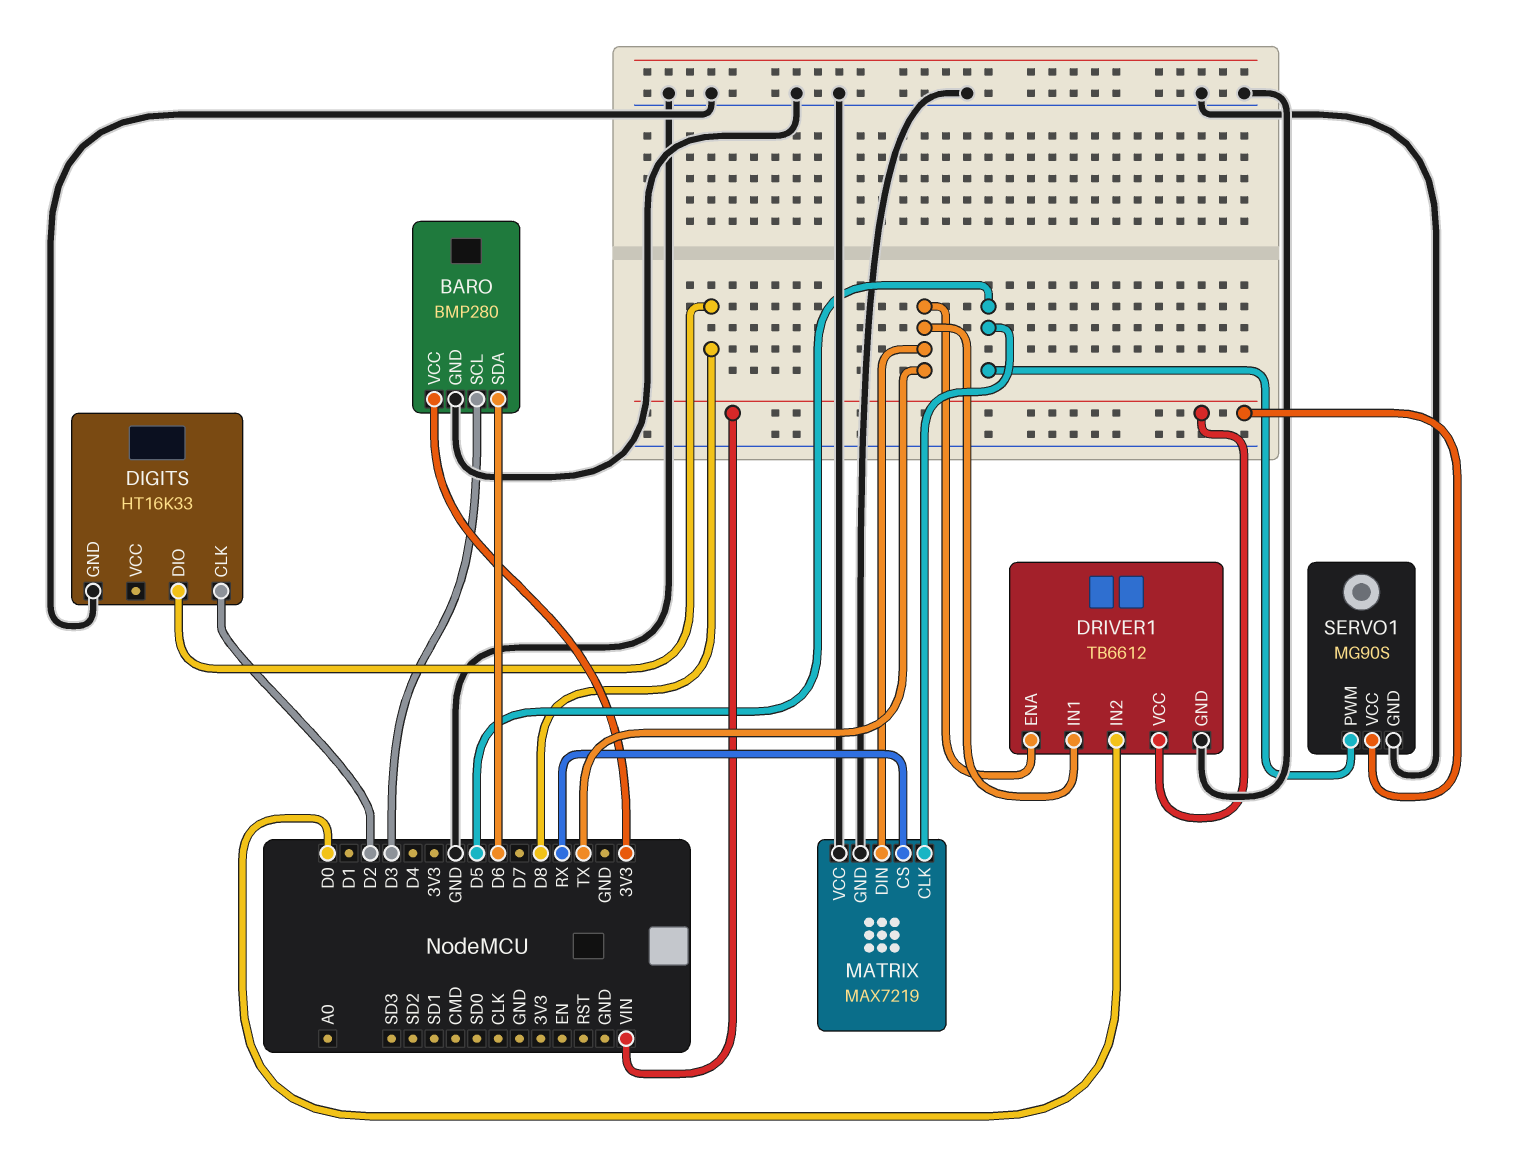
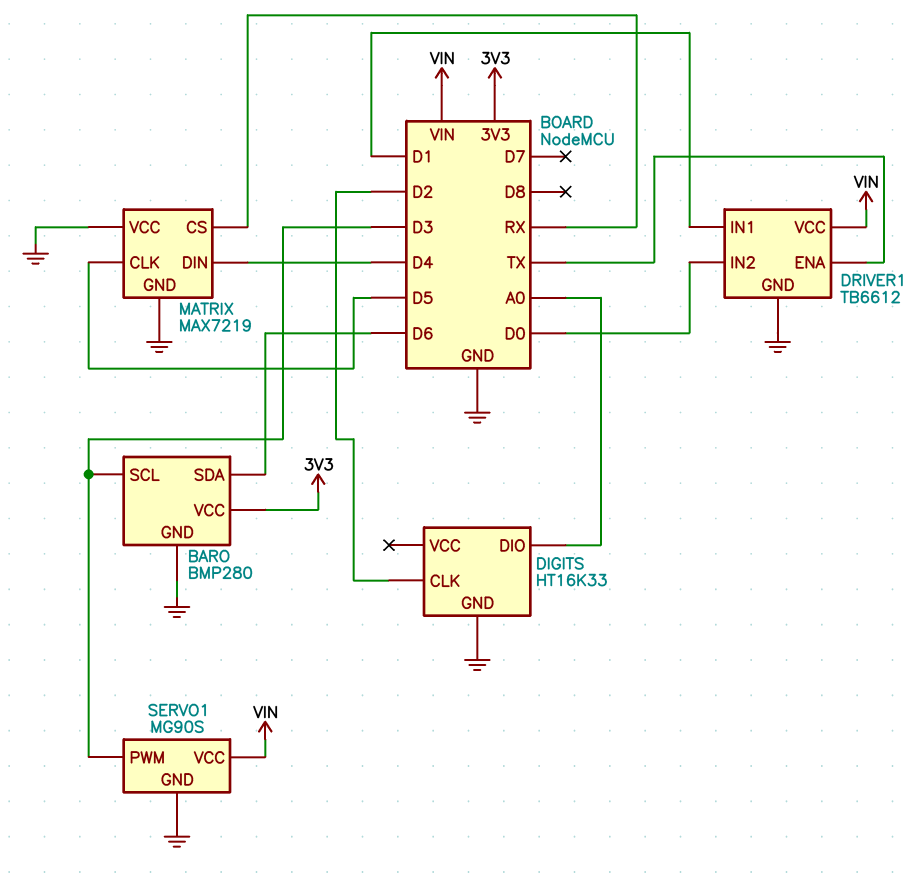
DIGITS pin DIO: D8 -> A0
DRIVER1 pin IN1: TX -> D1
MATRIX pin DIN: TX -> D4
SERVO1 pin PWM: D5 -> D3

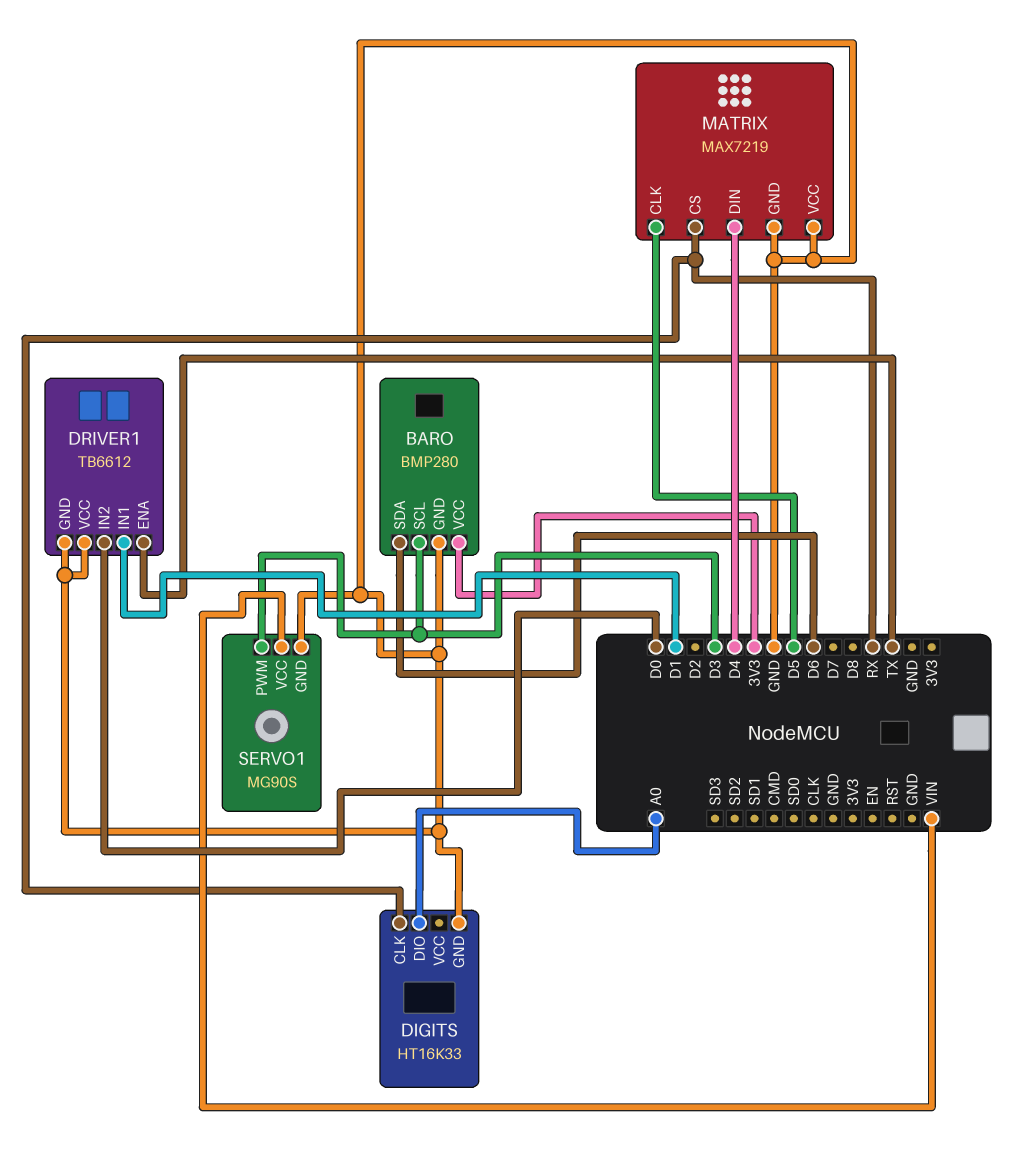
DIGITS pin CLK: D2 -> RX
DRIVER1 pin VCC: VIN -> GND

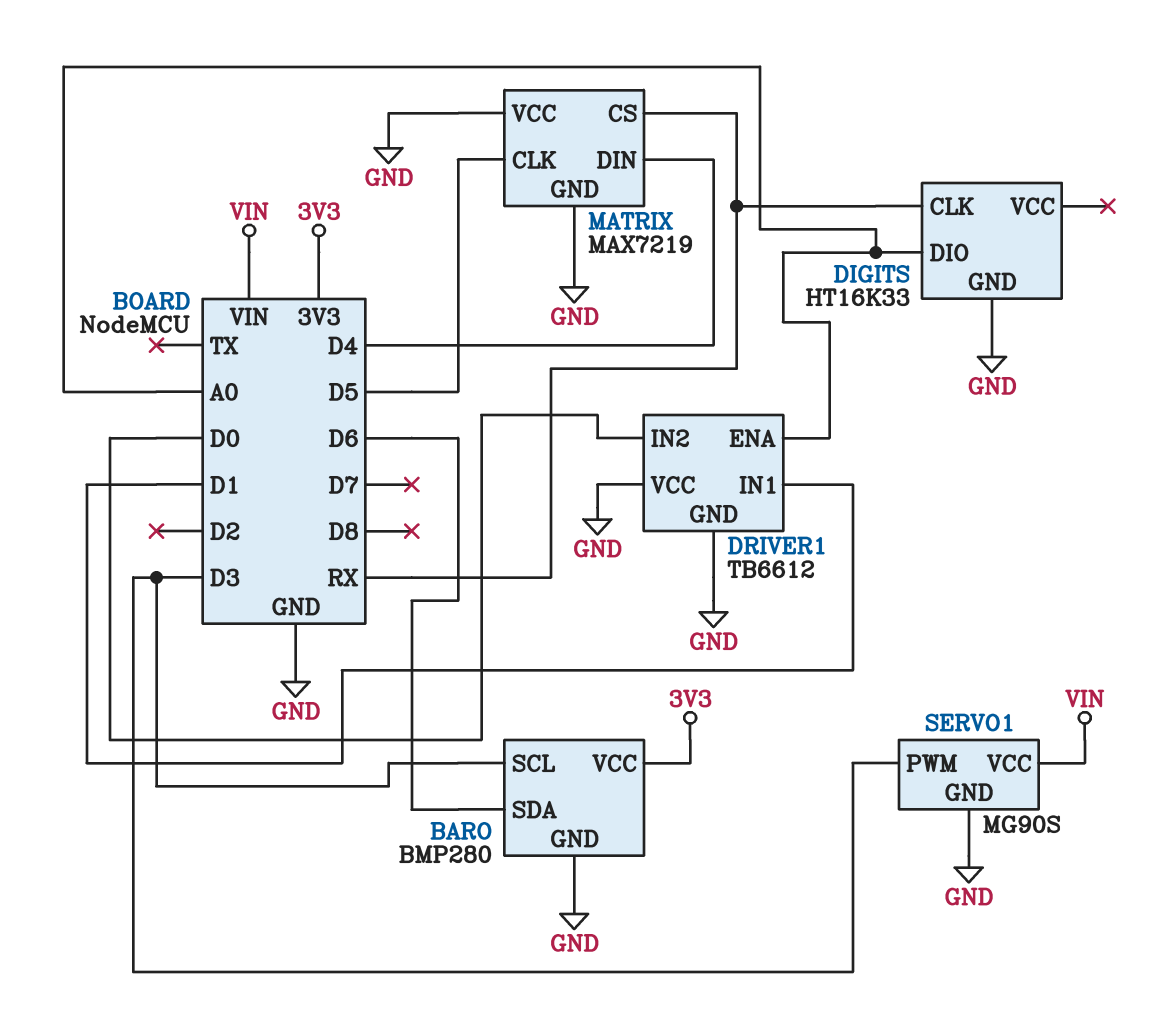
DRIVER1 pin ENA: TX -> A0

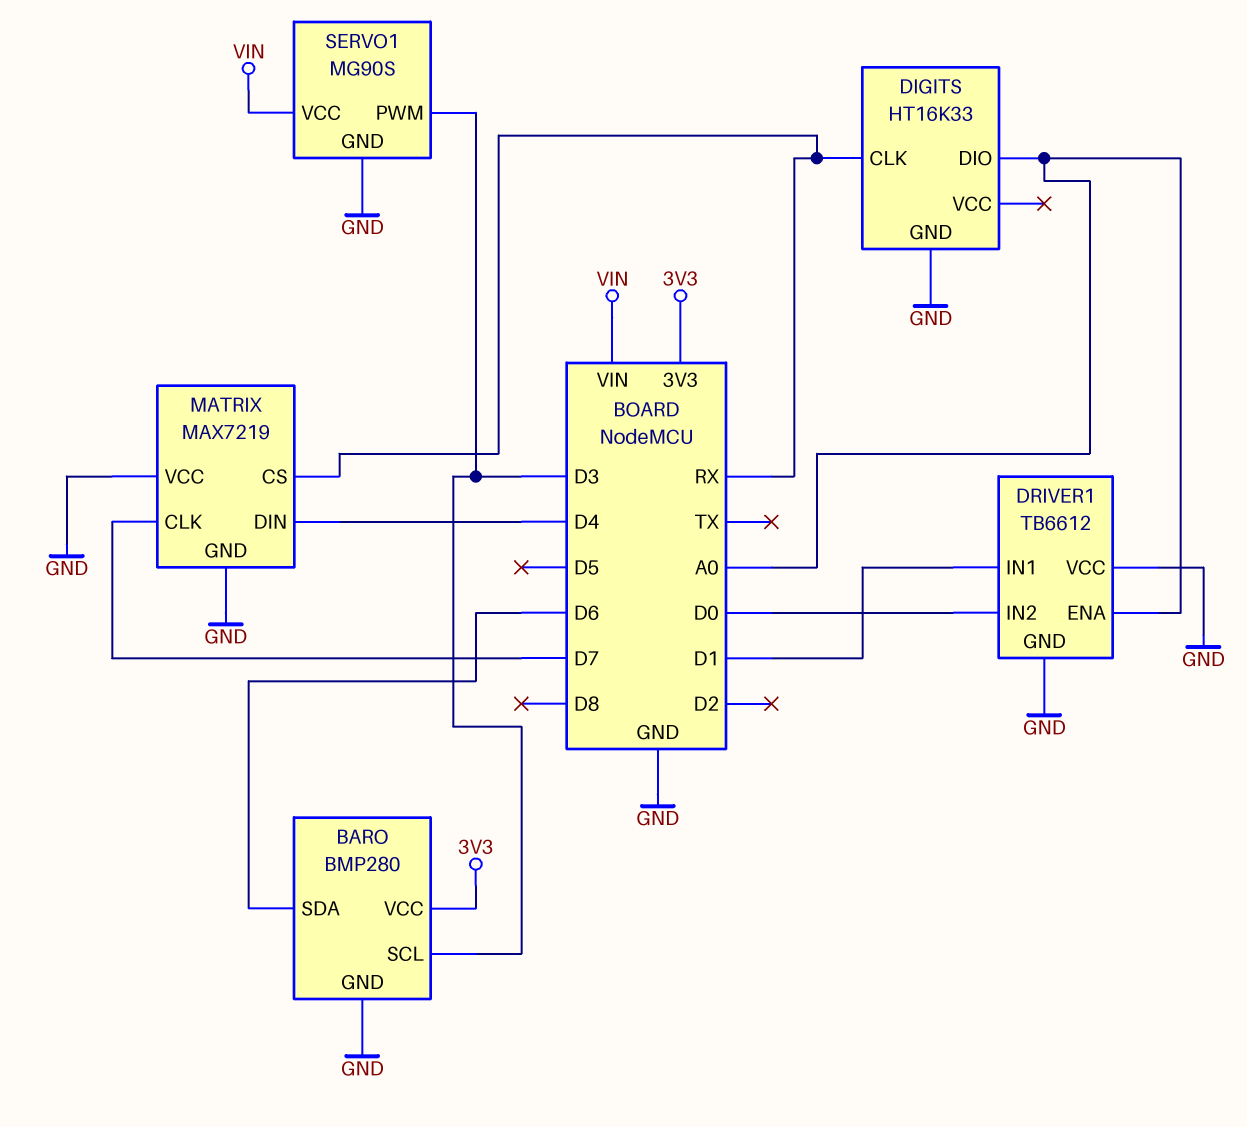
MATRIX pin CLK: D5 -> D7

